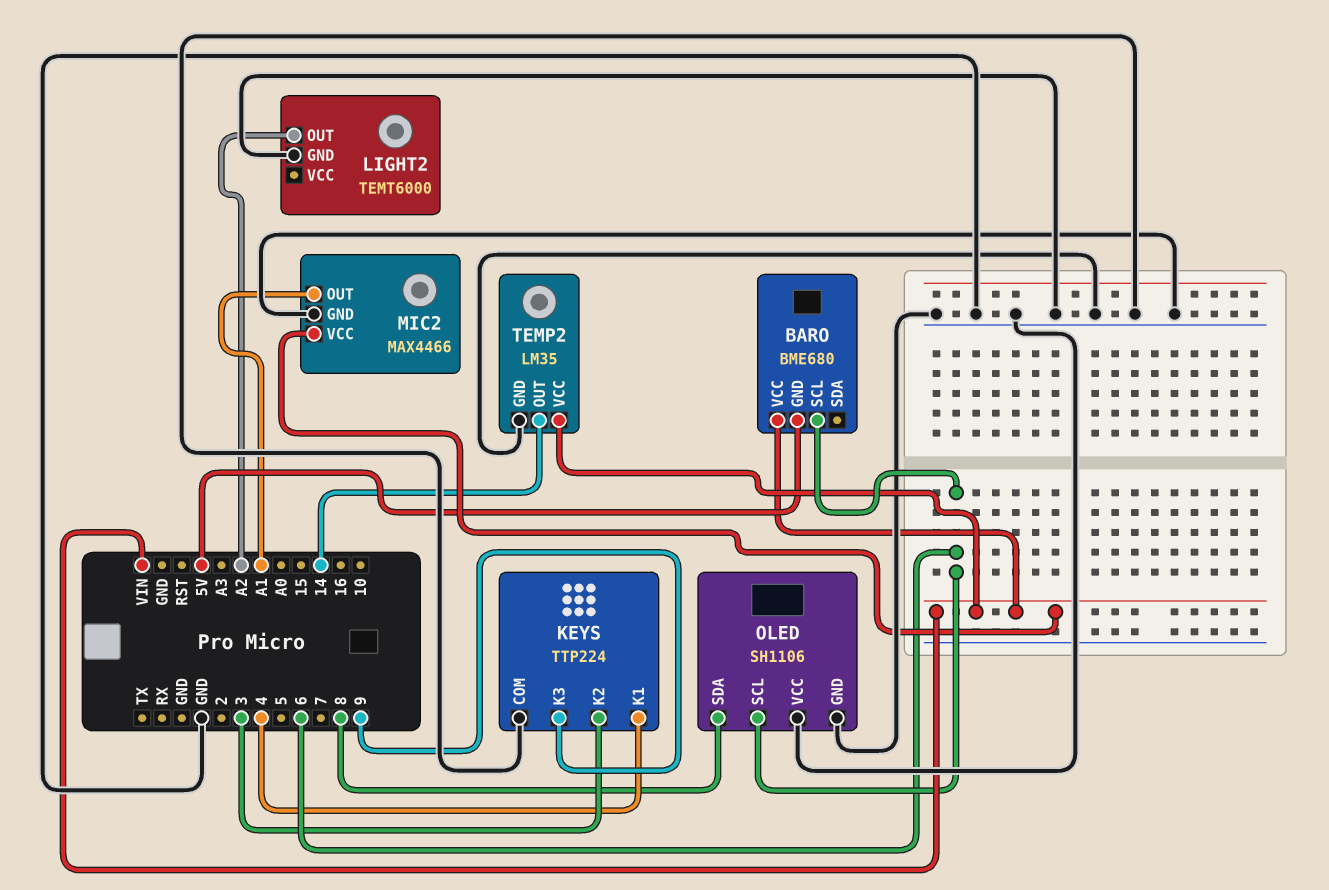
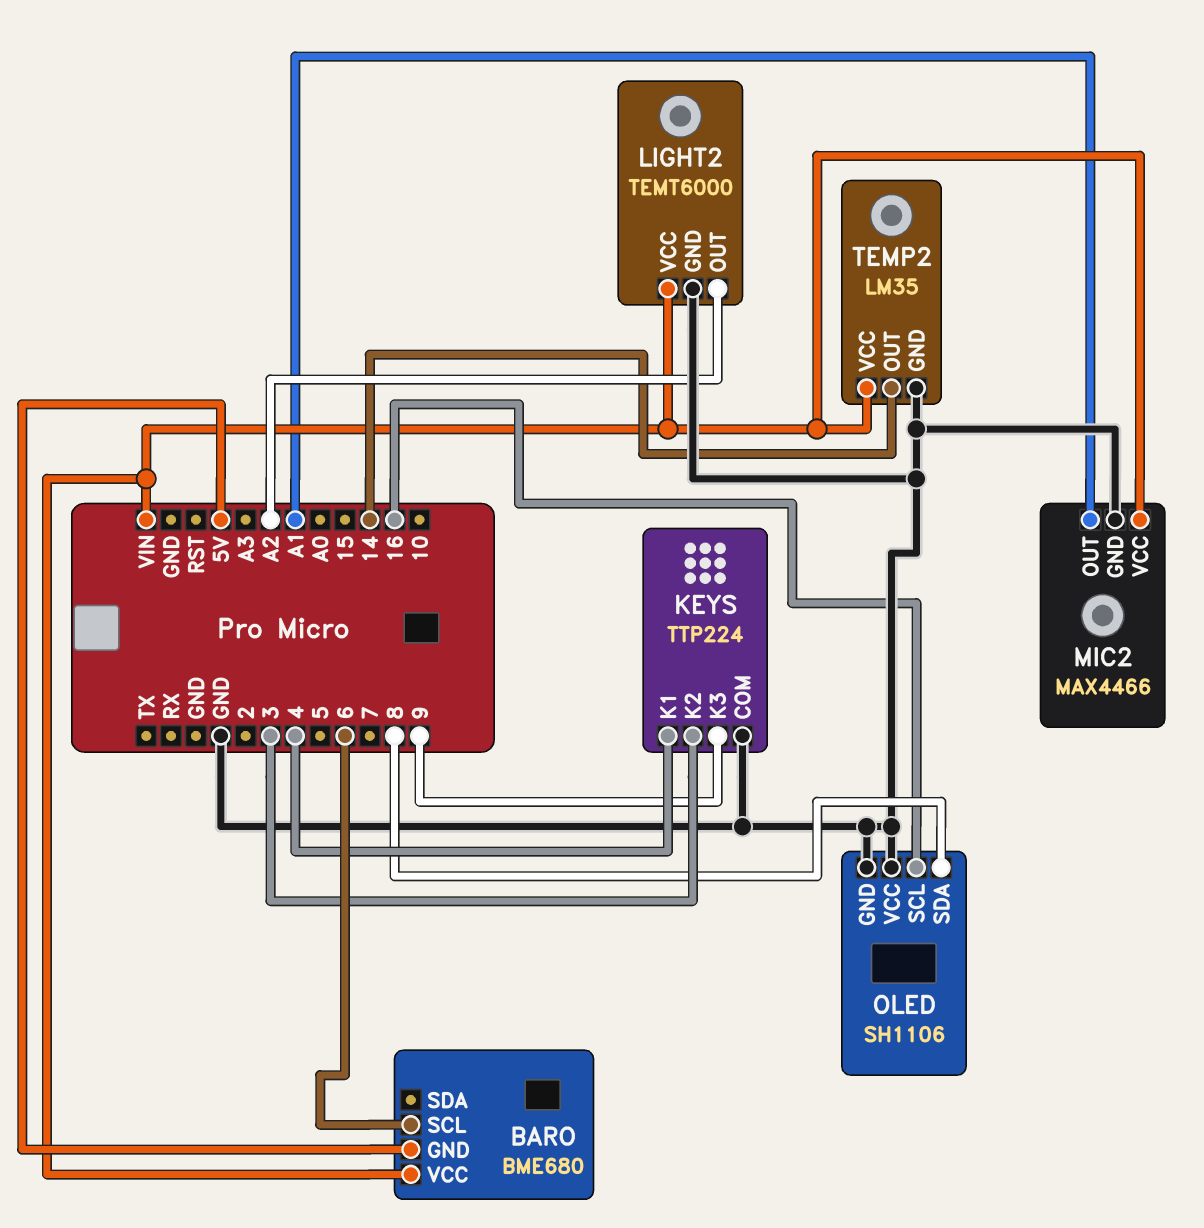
LIGHT2 pin VCC: none -> VIN
OLED pin SCL: 6 -> 16

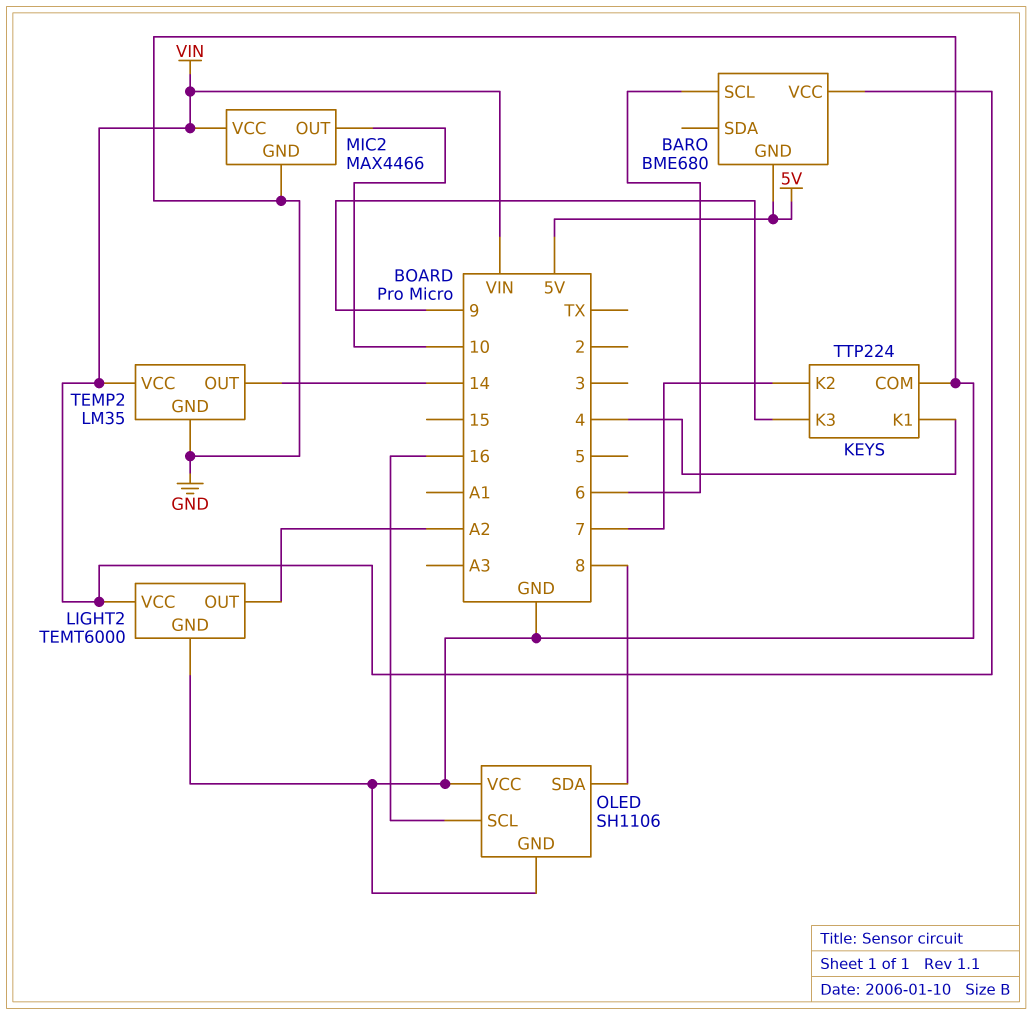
KEYS pin K2: 3 -> 7
MIC2 pin OUT: A1 -> 10

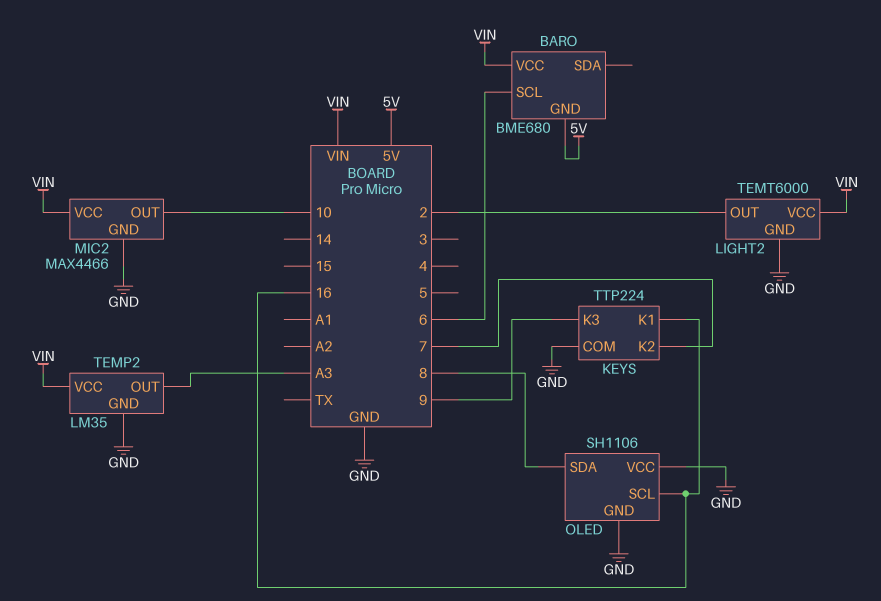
KEYS pin K1: 4 -> 16
LIGHT2 pin OUT: A2 -> 2
TEMP2 pin OUT: 14 -> A3

